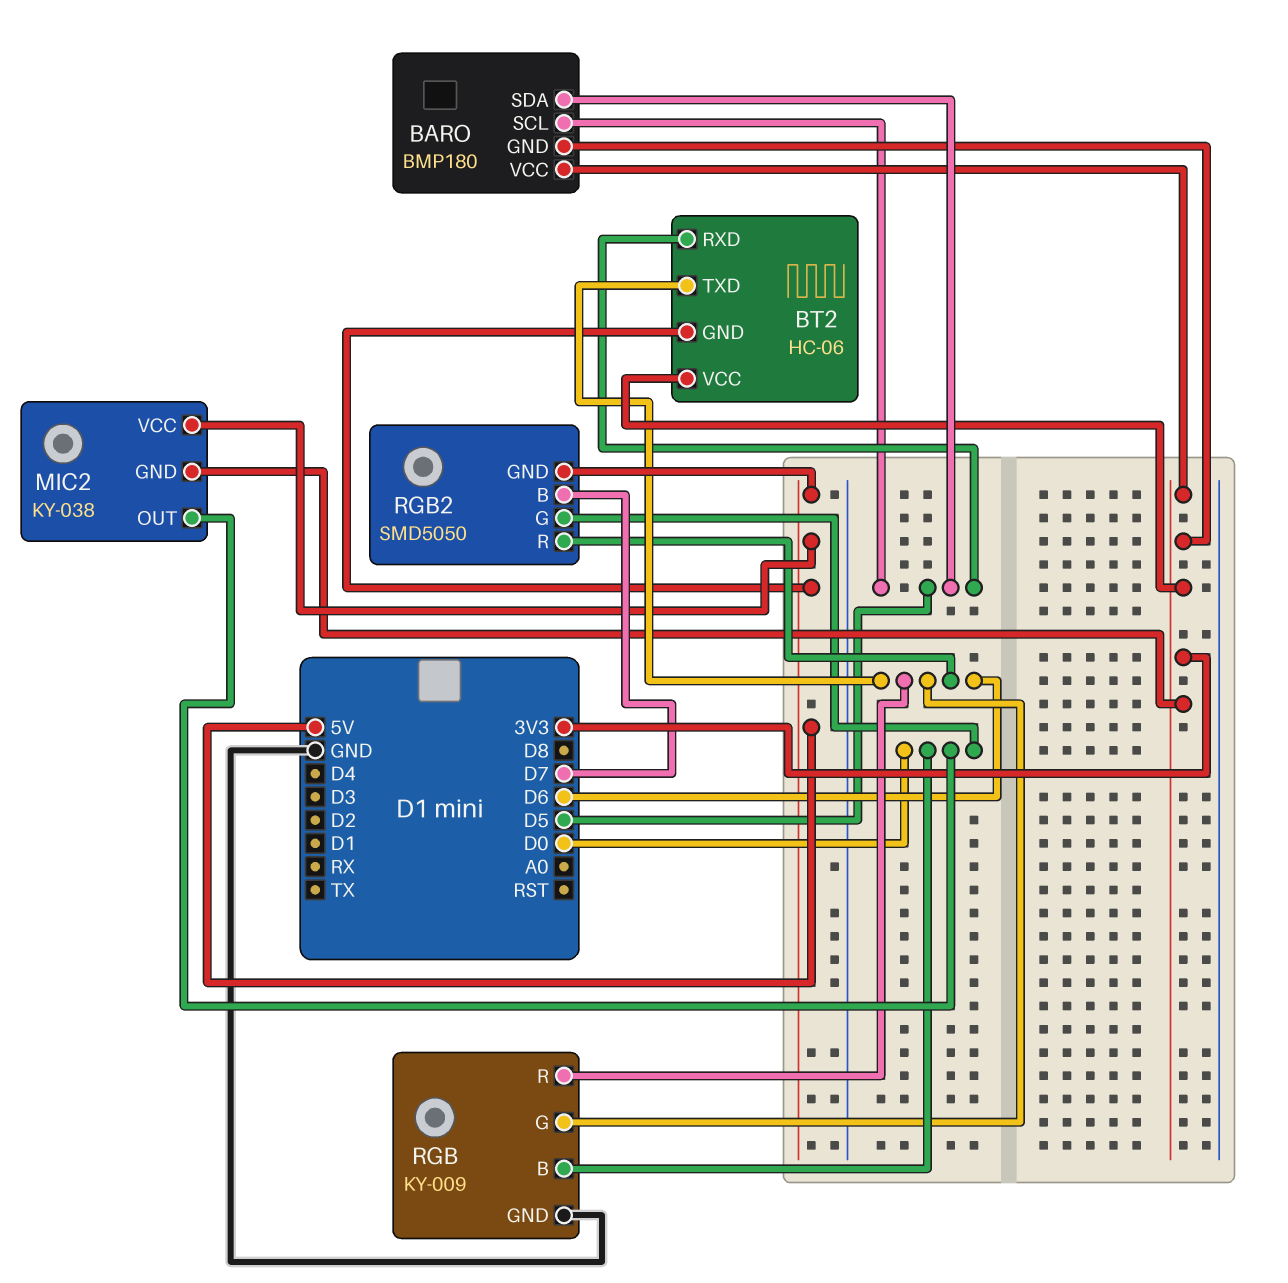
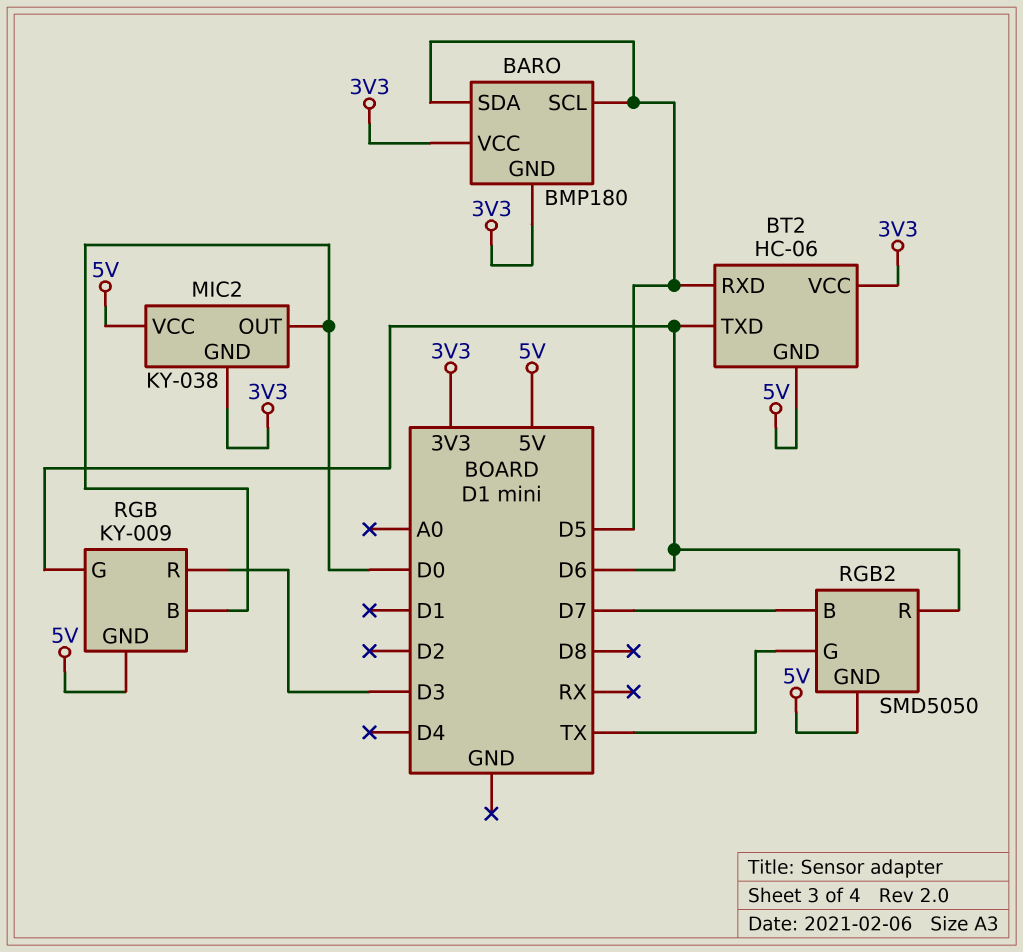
RGB pin GND: GND -> 5V
RGB pin R: D6 -> D3
RGB2 pin G: D0 -> TX

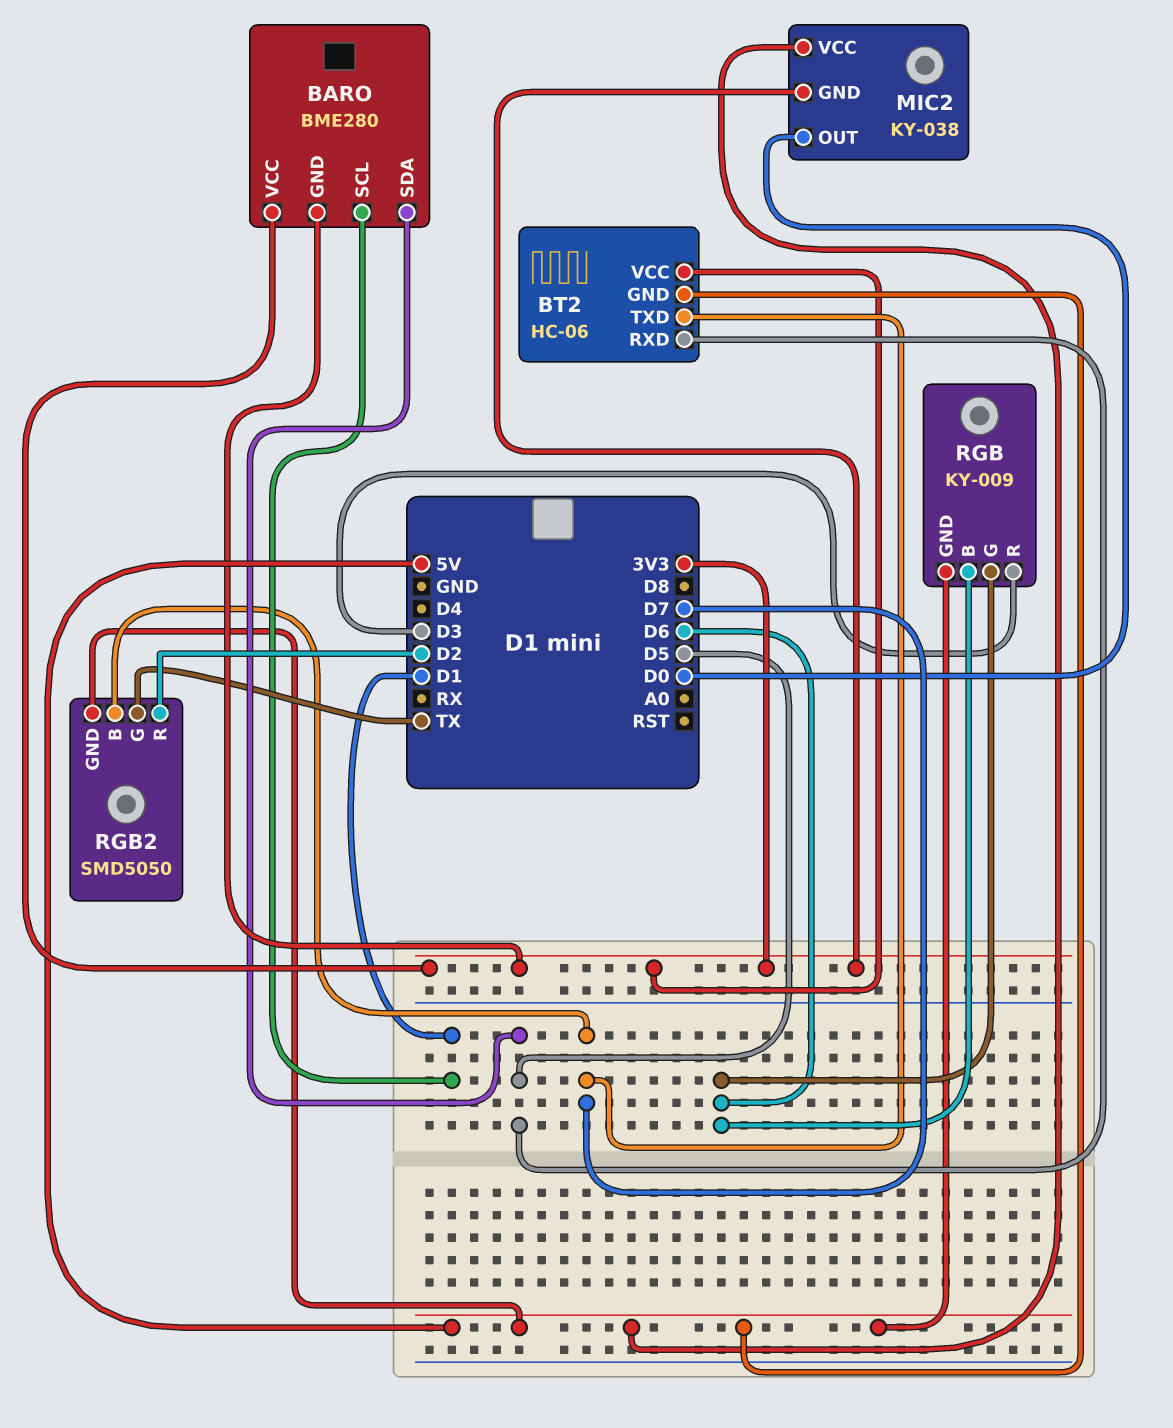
BARO: BMP180 -> BME280
BARO pin SCL: D5 -> D1
BT2 pin TXD: D6 -> D7
RGB pin B: D0 -> D6
RGB2 pin R: D6 -> D2

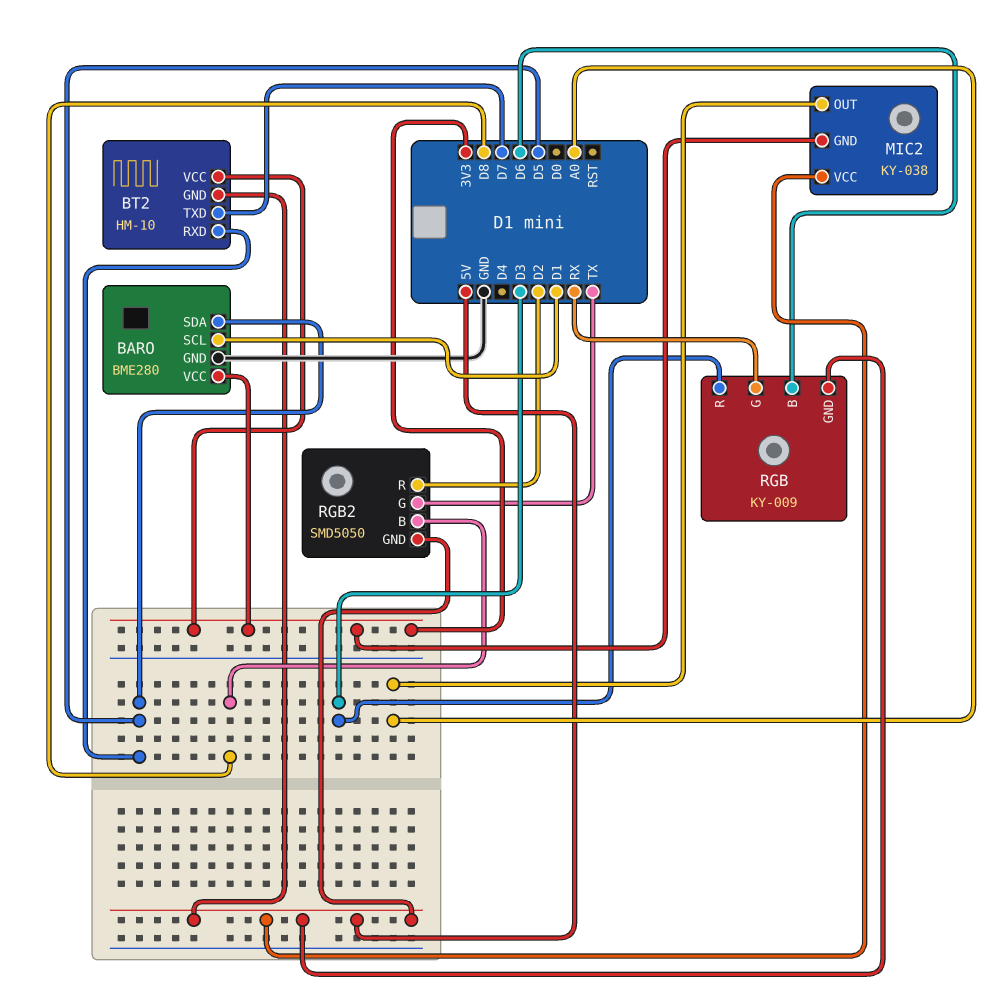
BARO pin GND: 3V3 -> GND
BT2: HC-06 -> HM-10
MIC2 pin OUT: D0 -> A0
RGB pin G: D6 -> RX
RGB2 pin B: D7 -> D8

